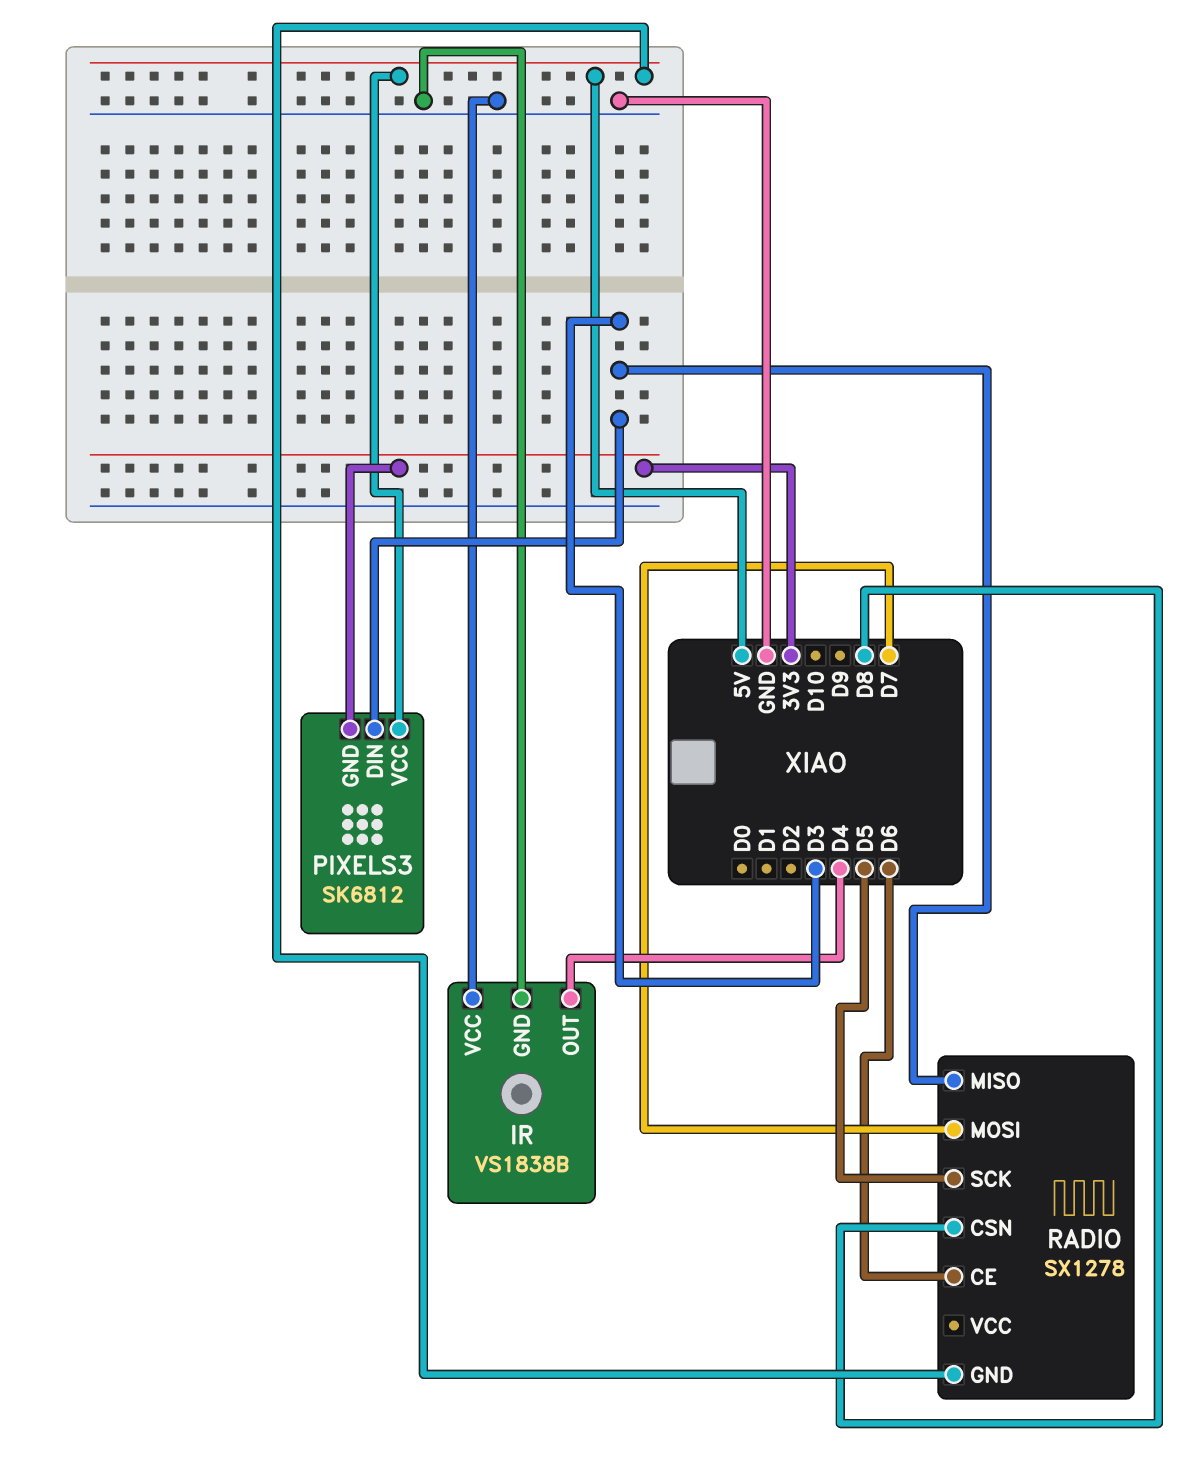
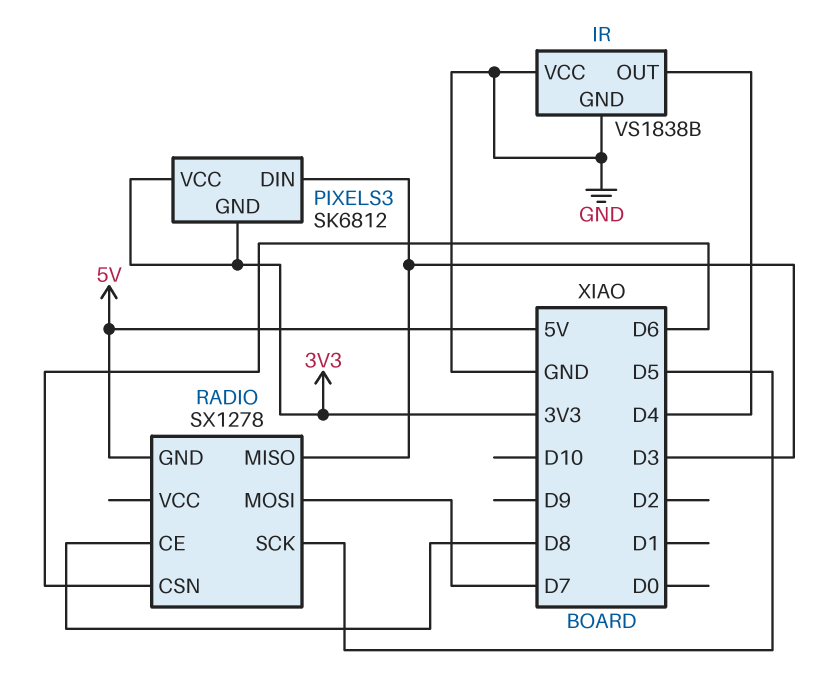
PIXELS3 pin VCC: 5V -> 3V3
RADIO pin CE: D6 -> D8
RADIO pin CSN: D8 -> D6

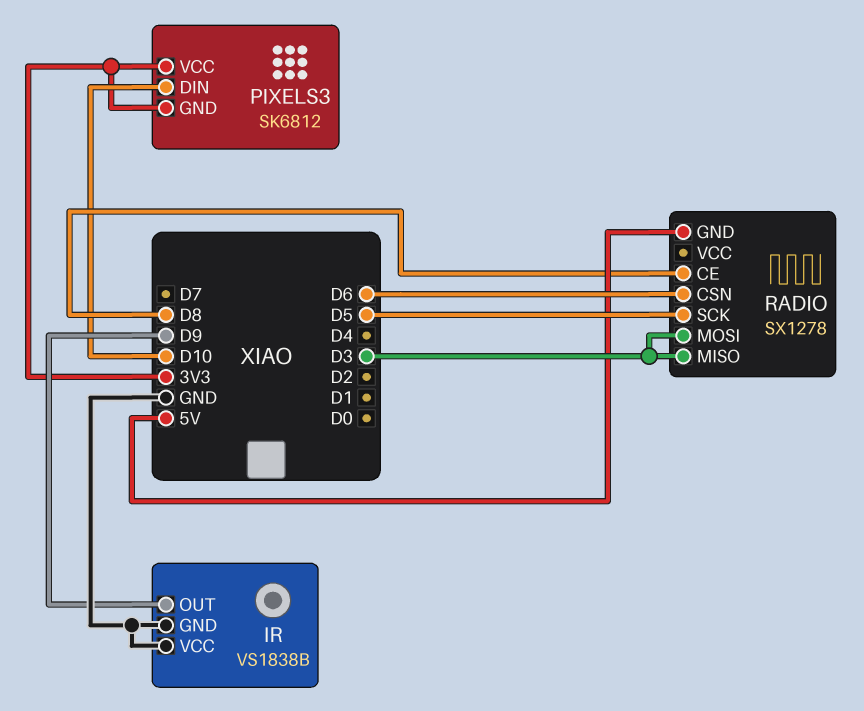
IR pin OUT: D4 -> D9
PIXELS3 pin DIN: D3 -> D10
RADIO pin MOSI: D7 -> D3

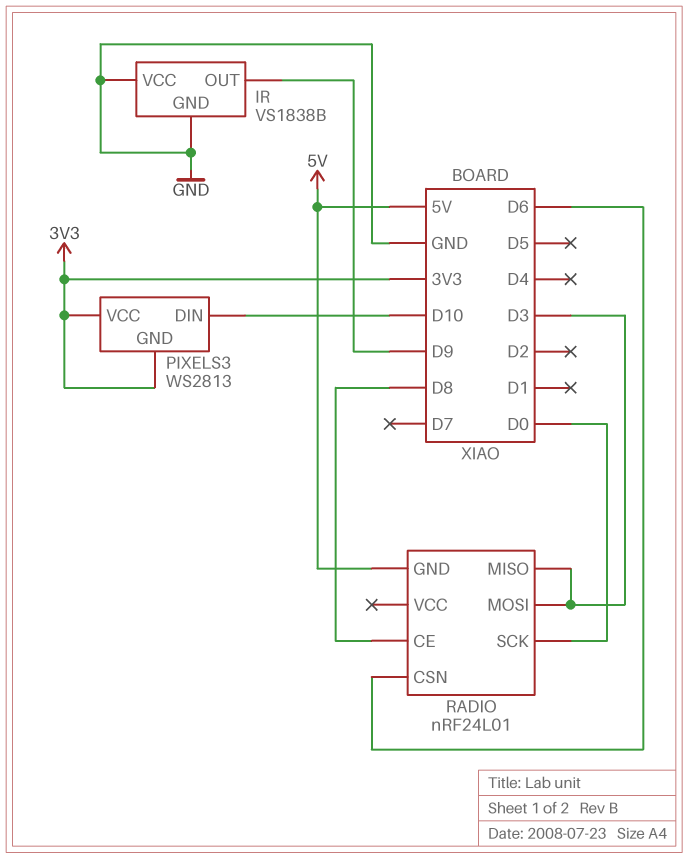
PIXELS3: SK6812 -> WS2813
RADIO: SX1278 -> nRF24L01
RADIO pin SCK: D5 -> D0

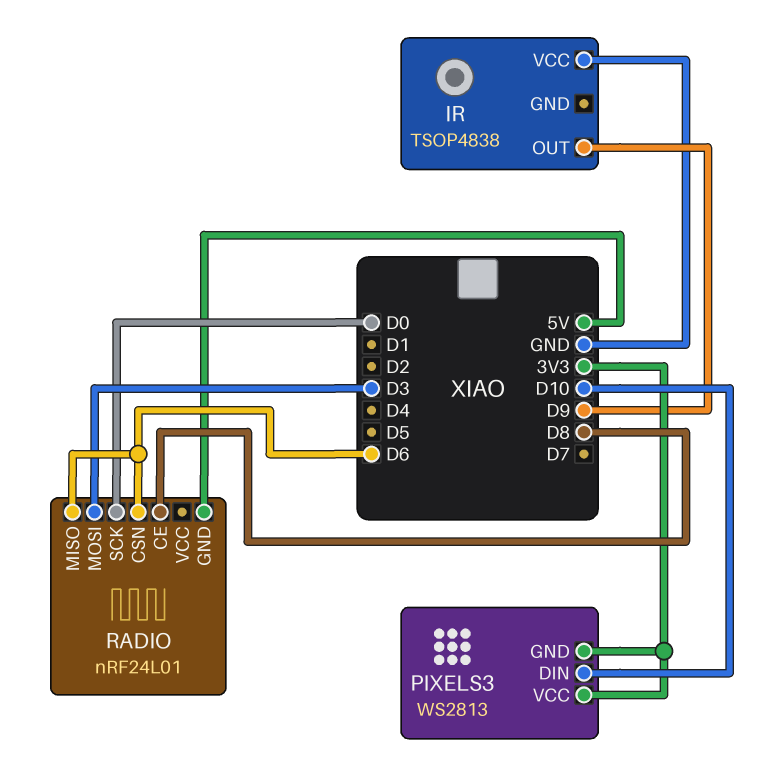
IR: VS1838B -> TSOP4838
IR pin GND: GND -> none
RADIO pin MISO: D3 -> D6

